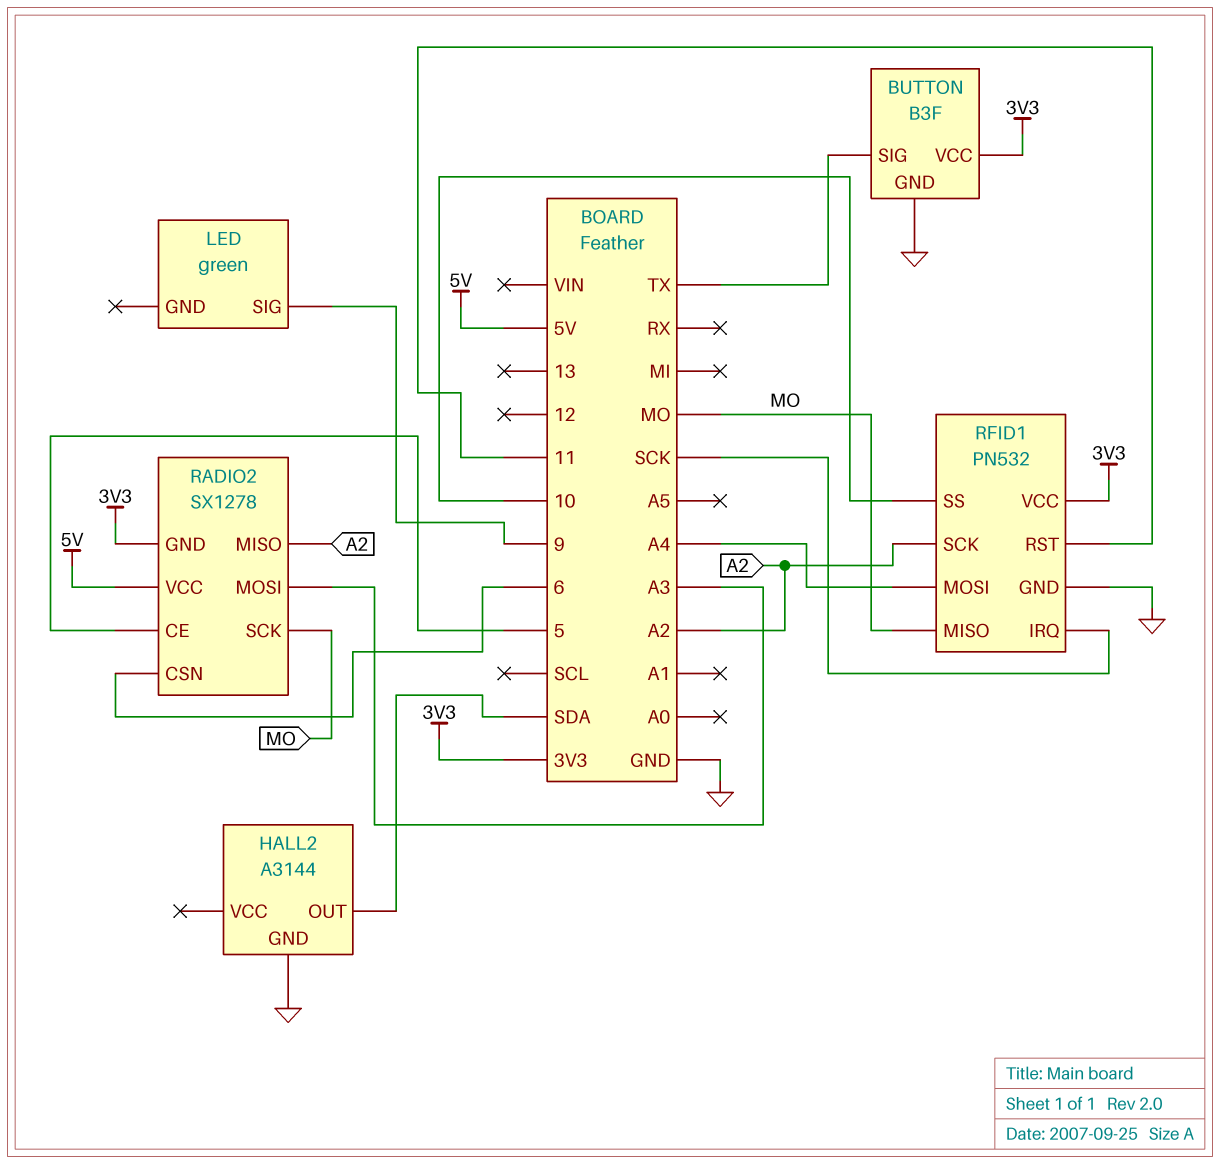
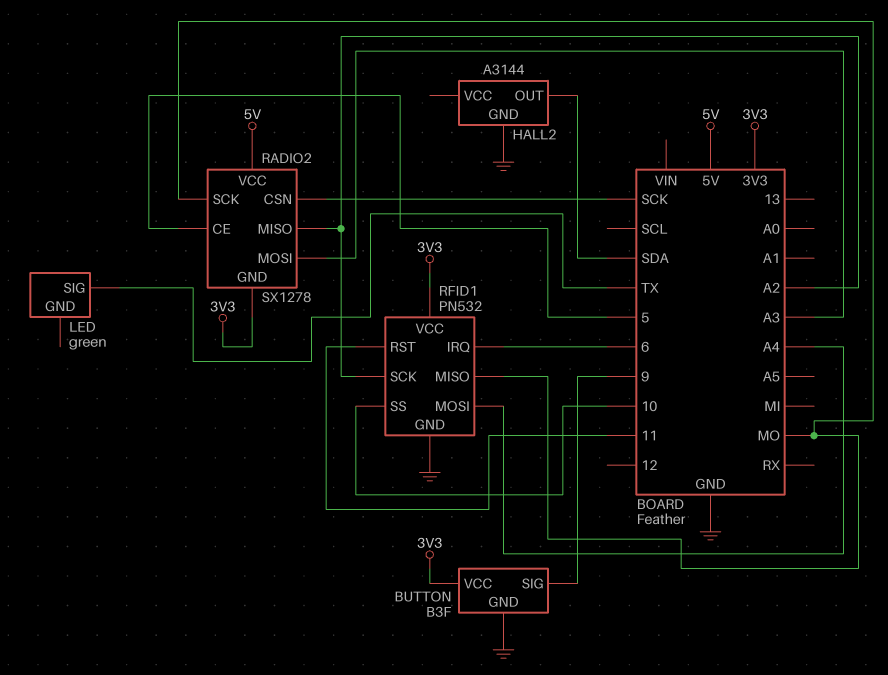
BUTTON pin SIG: TX -> 9
LED pin SIG: 9 -> TX
RADIO2 pin CSN: 6 -> SCK
RFID1 pin IRQ: SCK -> 6

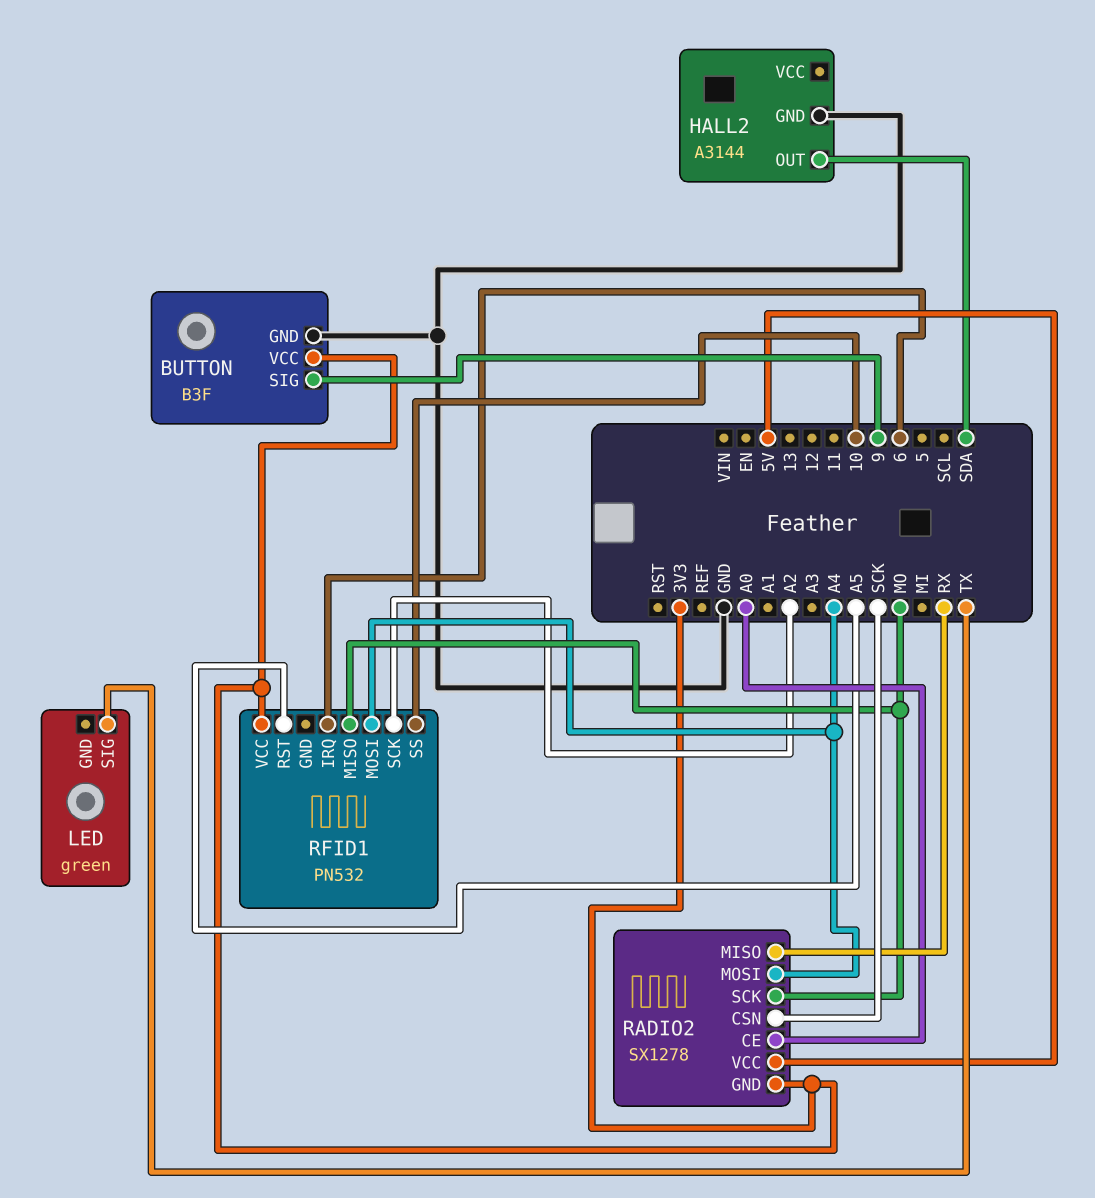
RADIO2 pin CE: 5 -> A0
RADIO2 pin MISO: A2 -> RX
RADIO2 pin MOSI: A3 -> A4
RFID1 pin GND: GND -> none
RFID1 pin RST: 11 -> A5

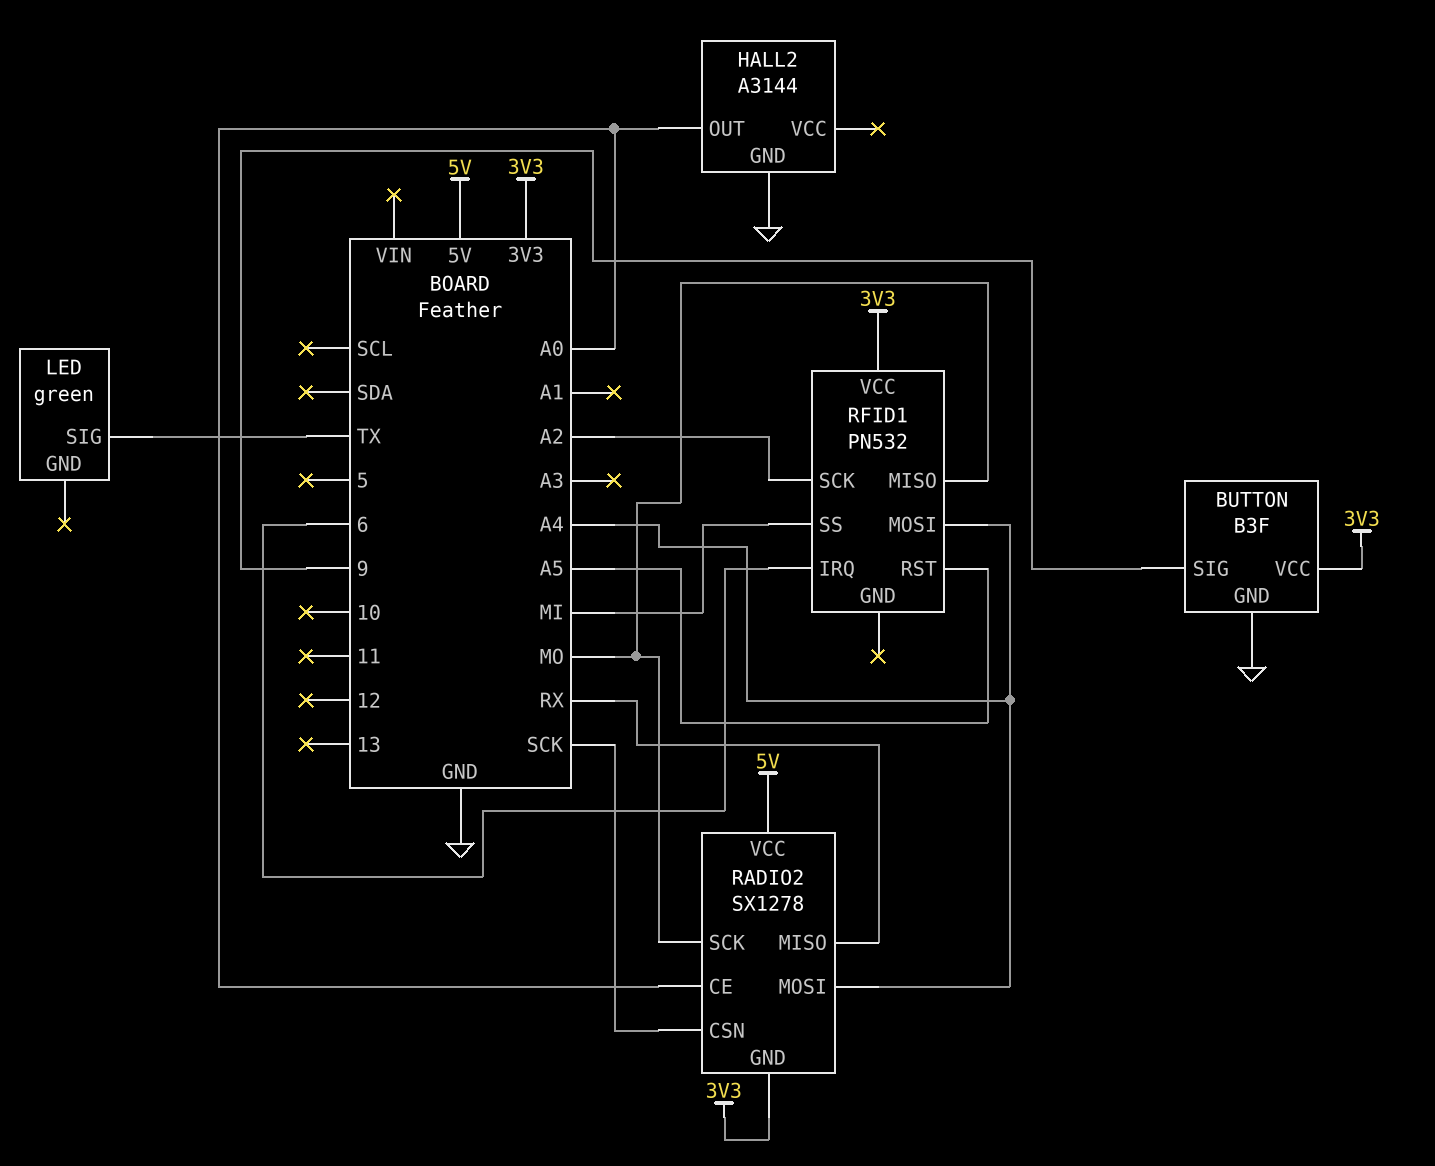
HALL2 pin OUT: SDA -> A0
RFID1 pin SS: 10 -> MI

